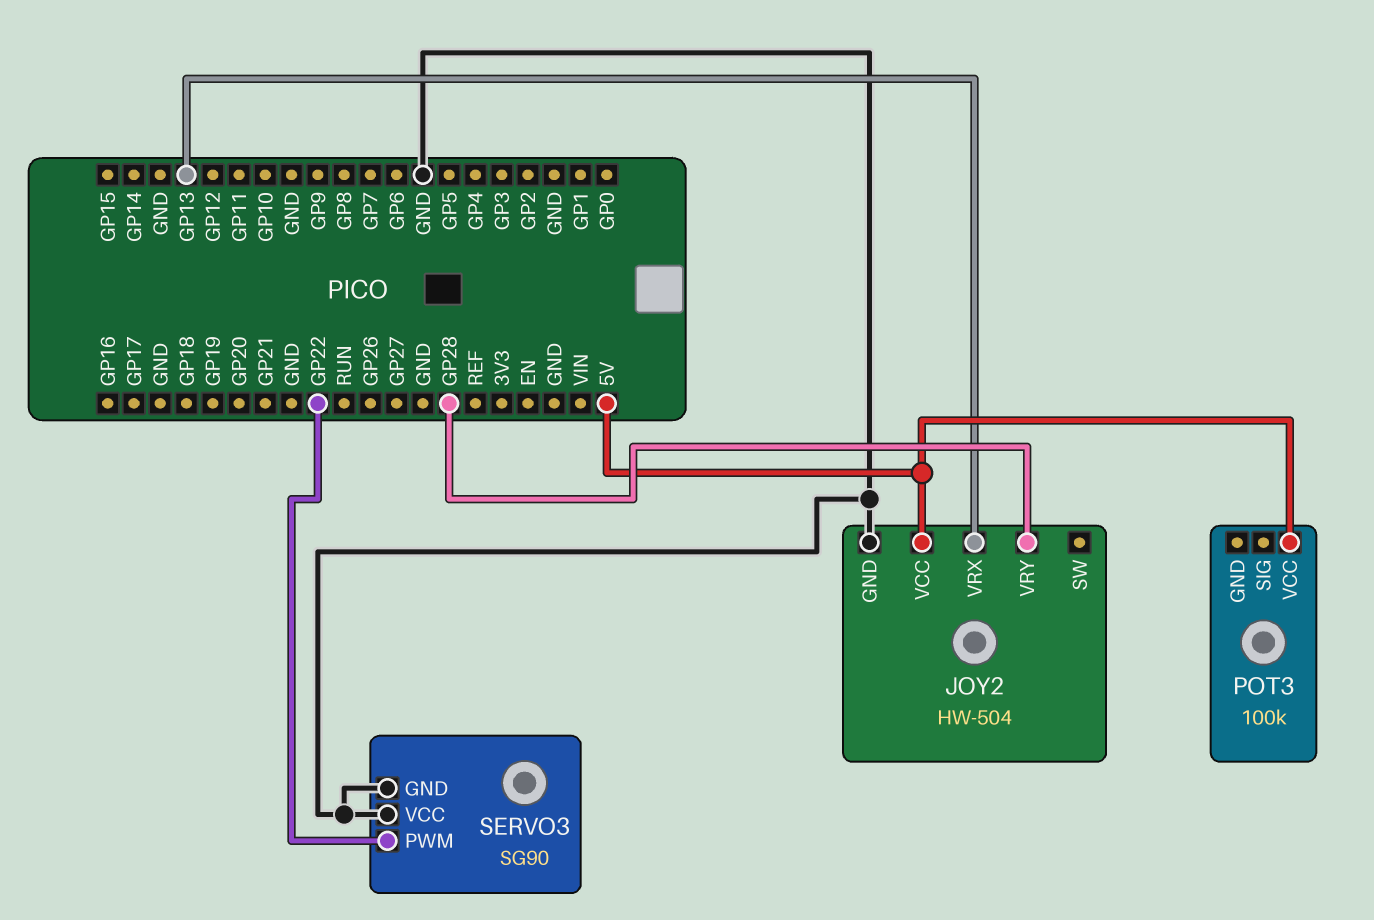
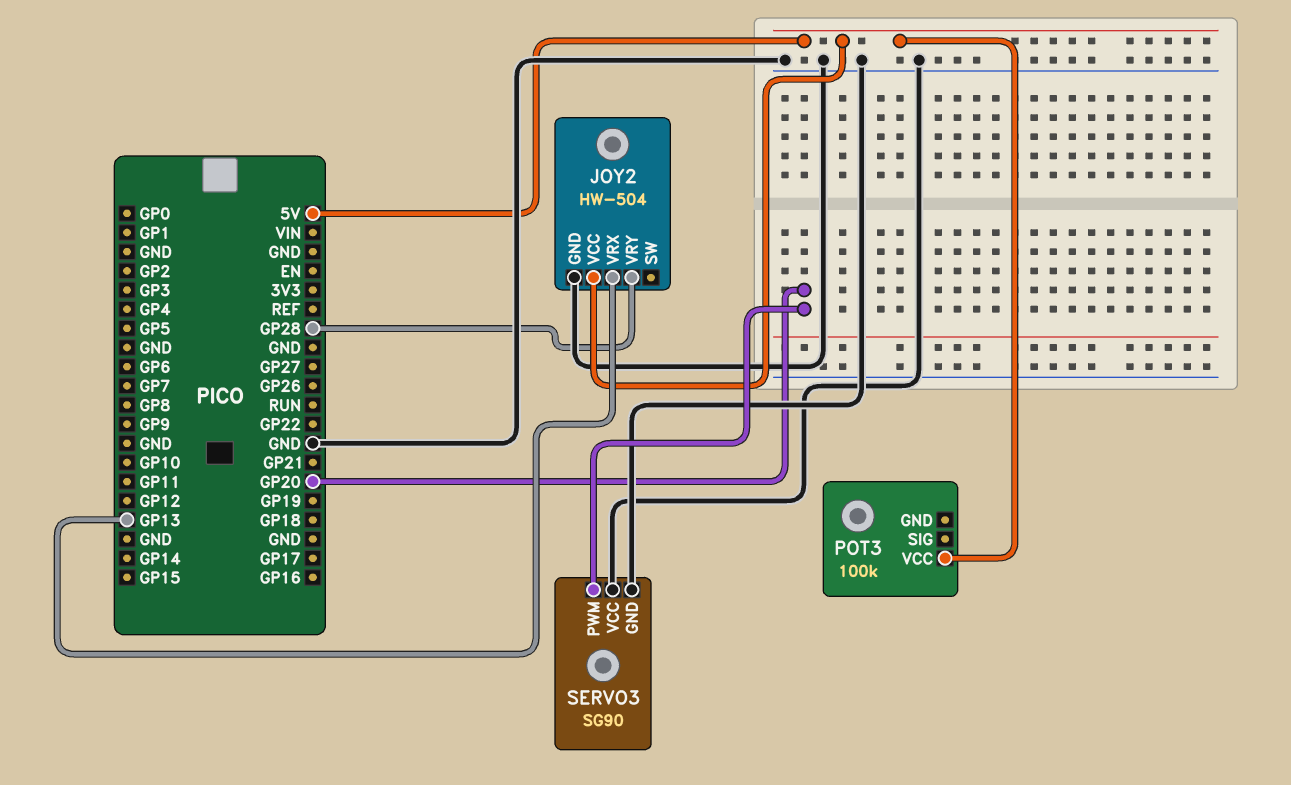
SERVO3 pin PWM: GP22 -> GP20

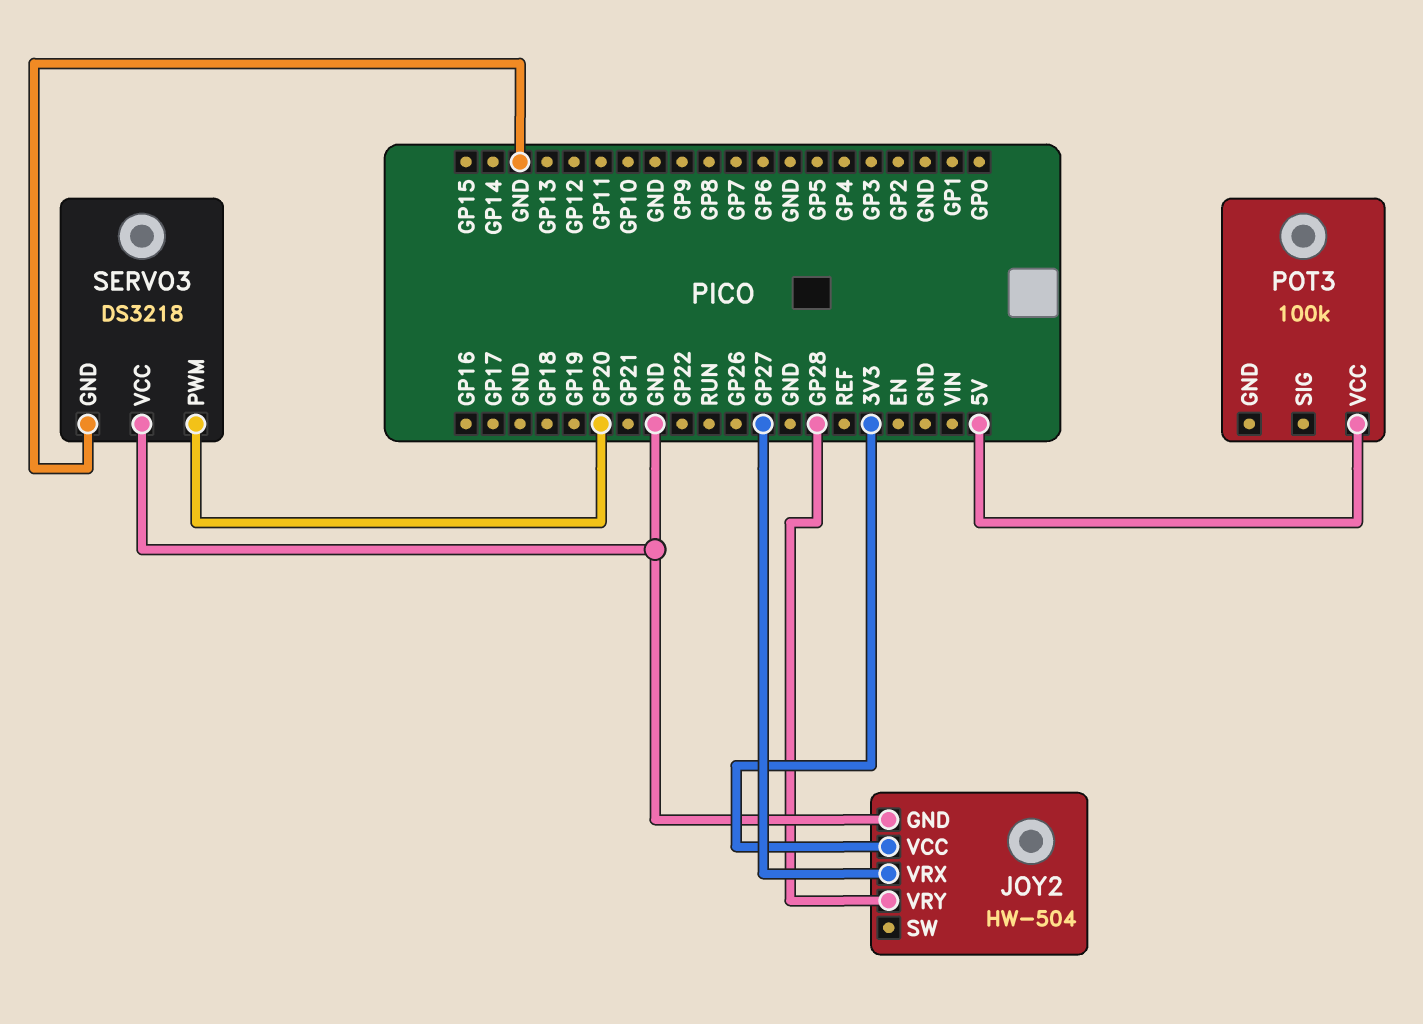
JOY2 pin VCC: 5V -> 3V3
JOY2 pin VRX: GP13 -> GP27
SERVO3: SG90 -> DS3218

